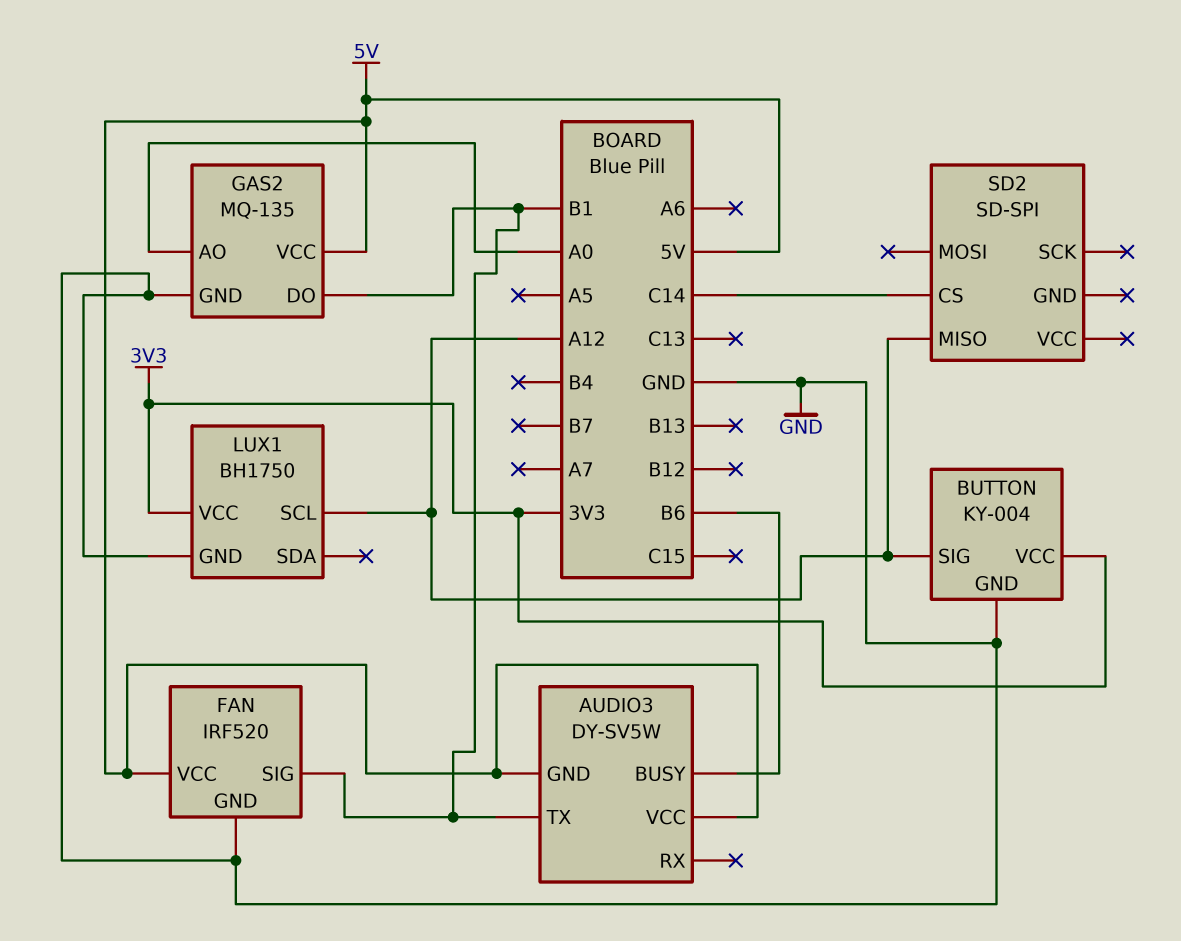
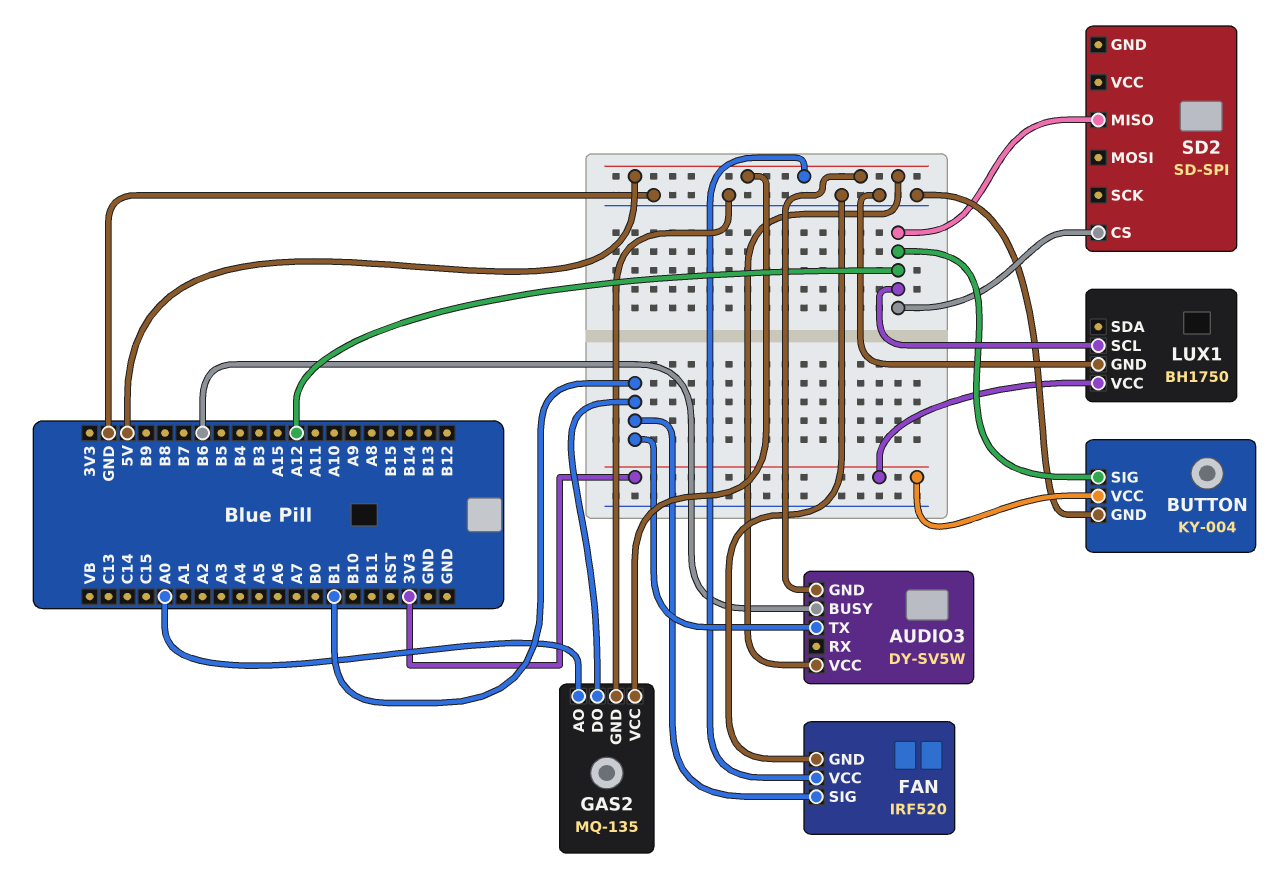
SD2 pin CS: C14 -> A12

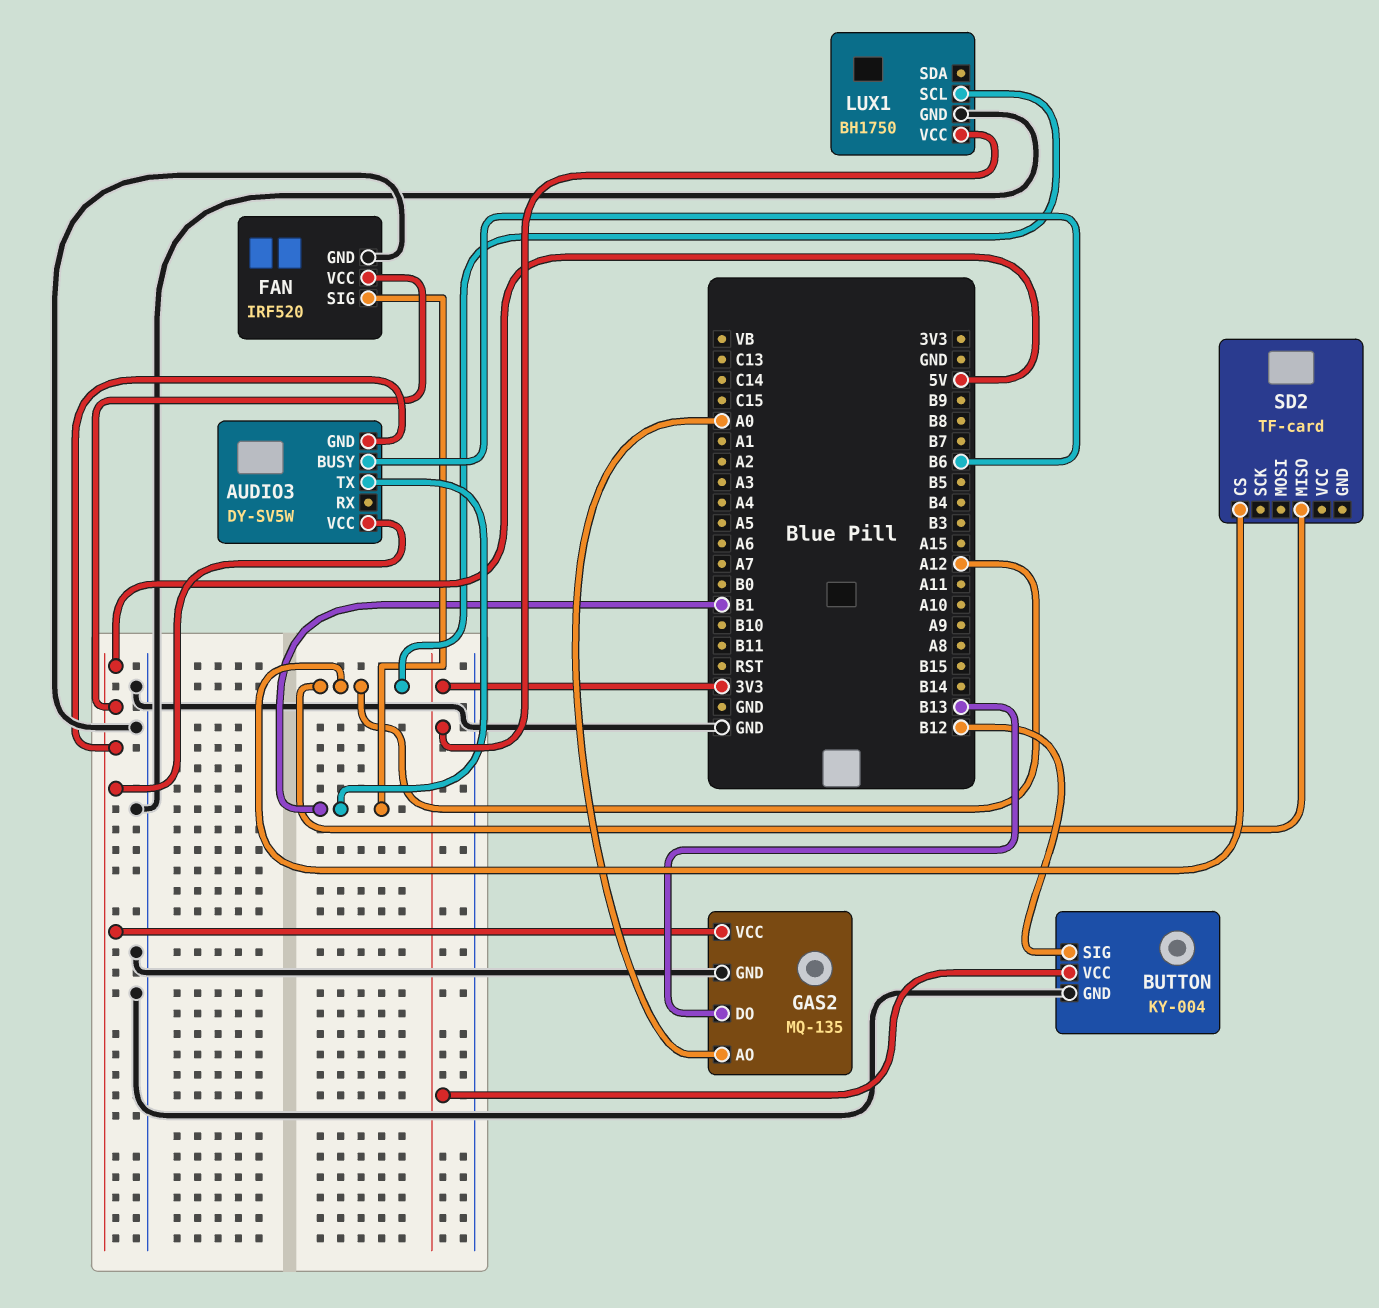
BUTTON pin SIG: A12 -> B12
GAS2 pin DO: B1 -> B13
SD2: SD-SPI -> TF-card

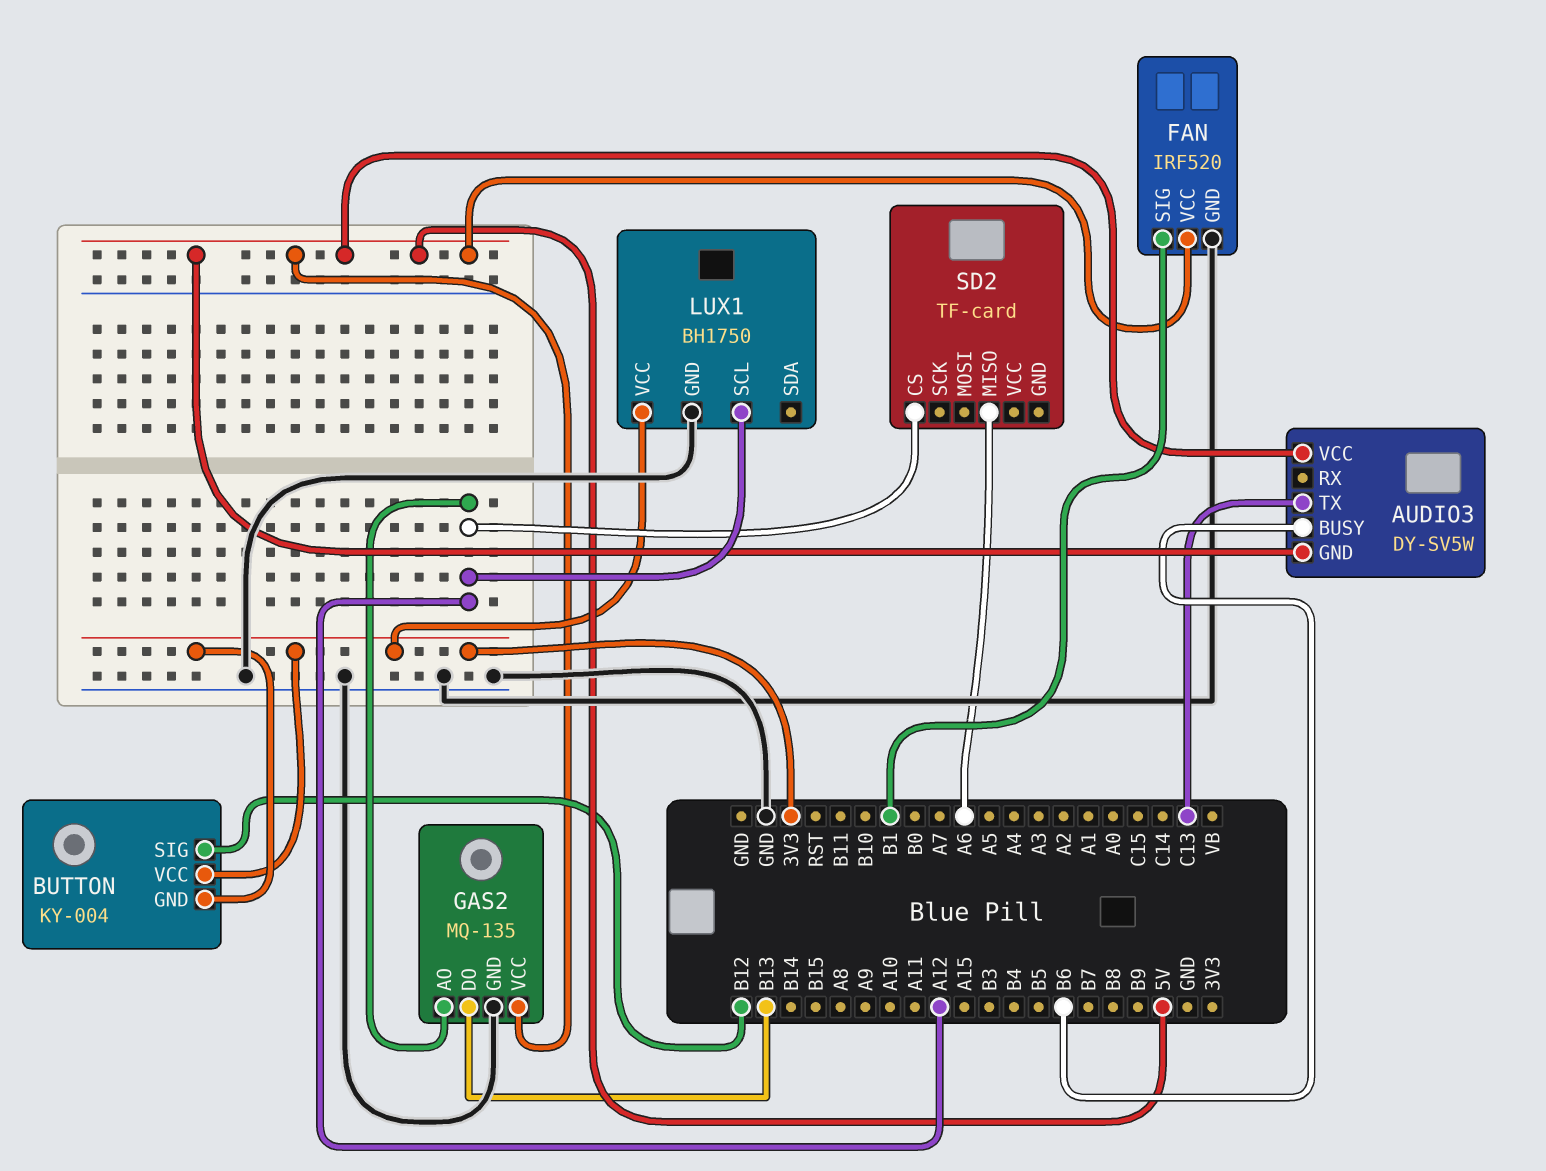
AUDIO3 pin TX: B1 -> C13
BUTTON pin GND: GND -> 3V3
GAS2 pin AO: A0 -> A12
SD2 pin MISO: A12 -> A6

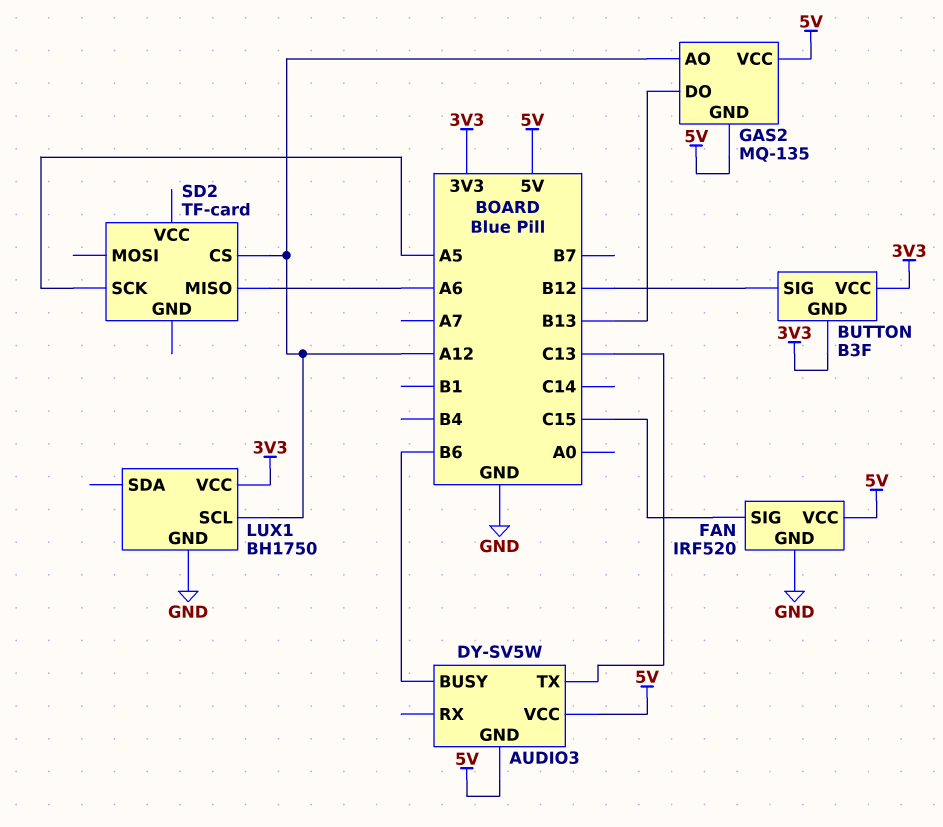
BUTTON: KY-004 -> B3F
FAN pin SIG: B1 -> C15
GAS2 pin GND: GND -> 5V
SD2 pin SCK: none -> A5

